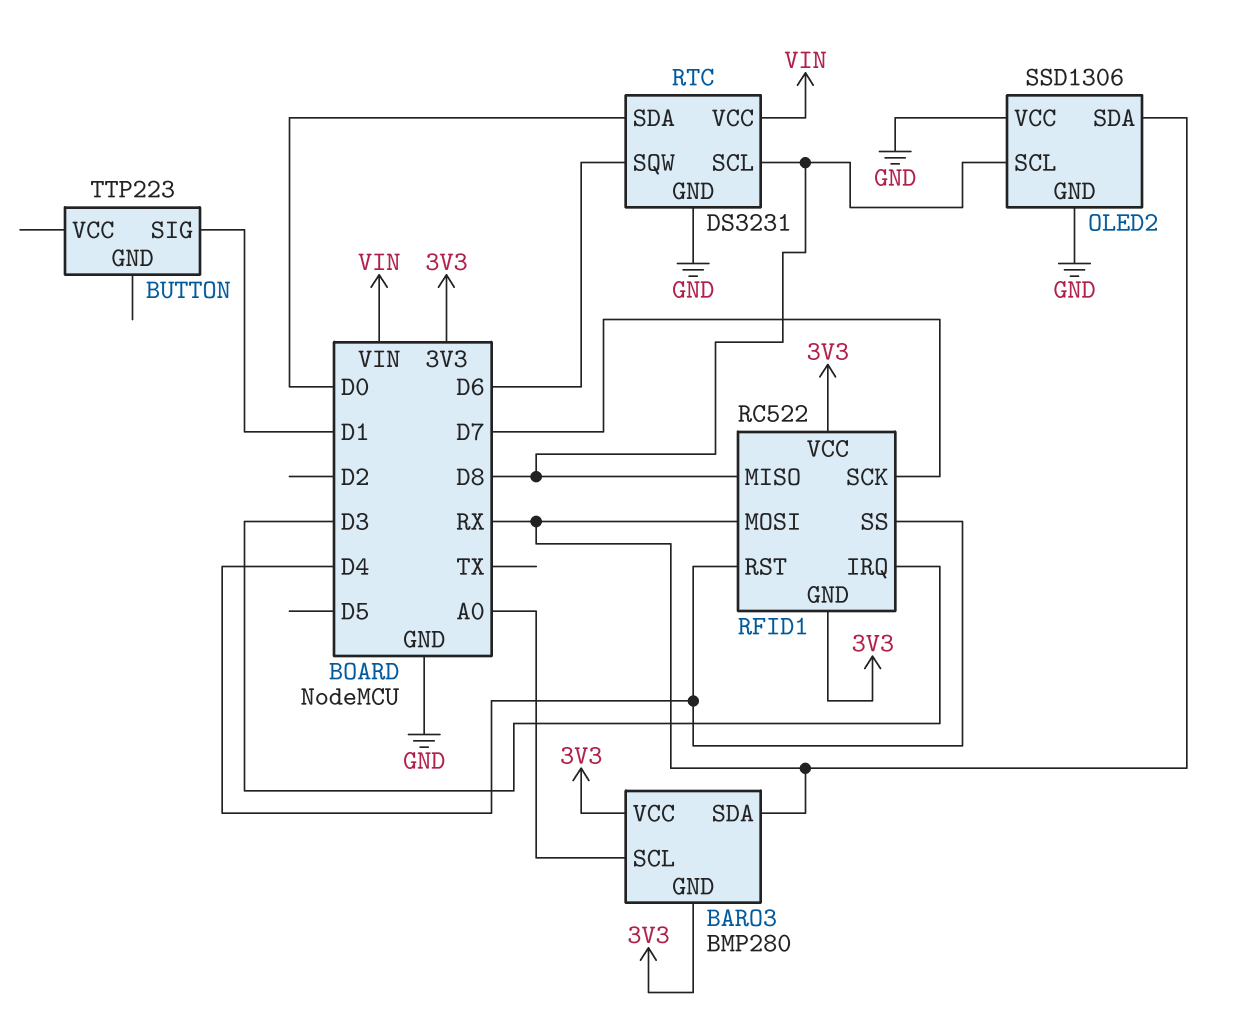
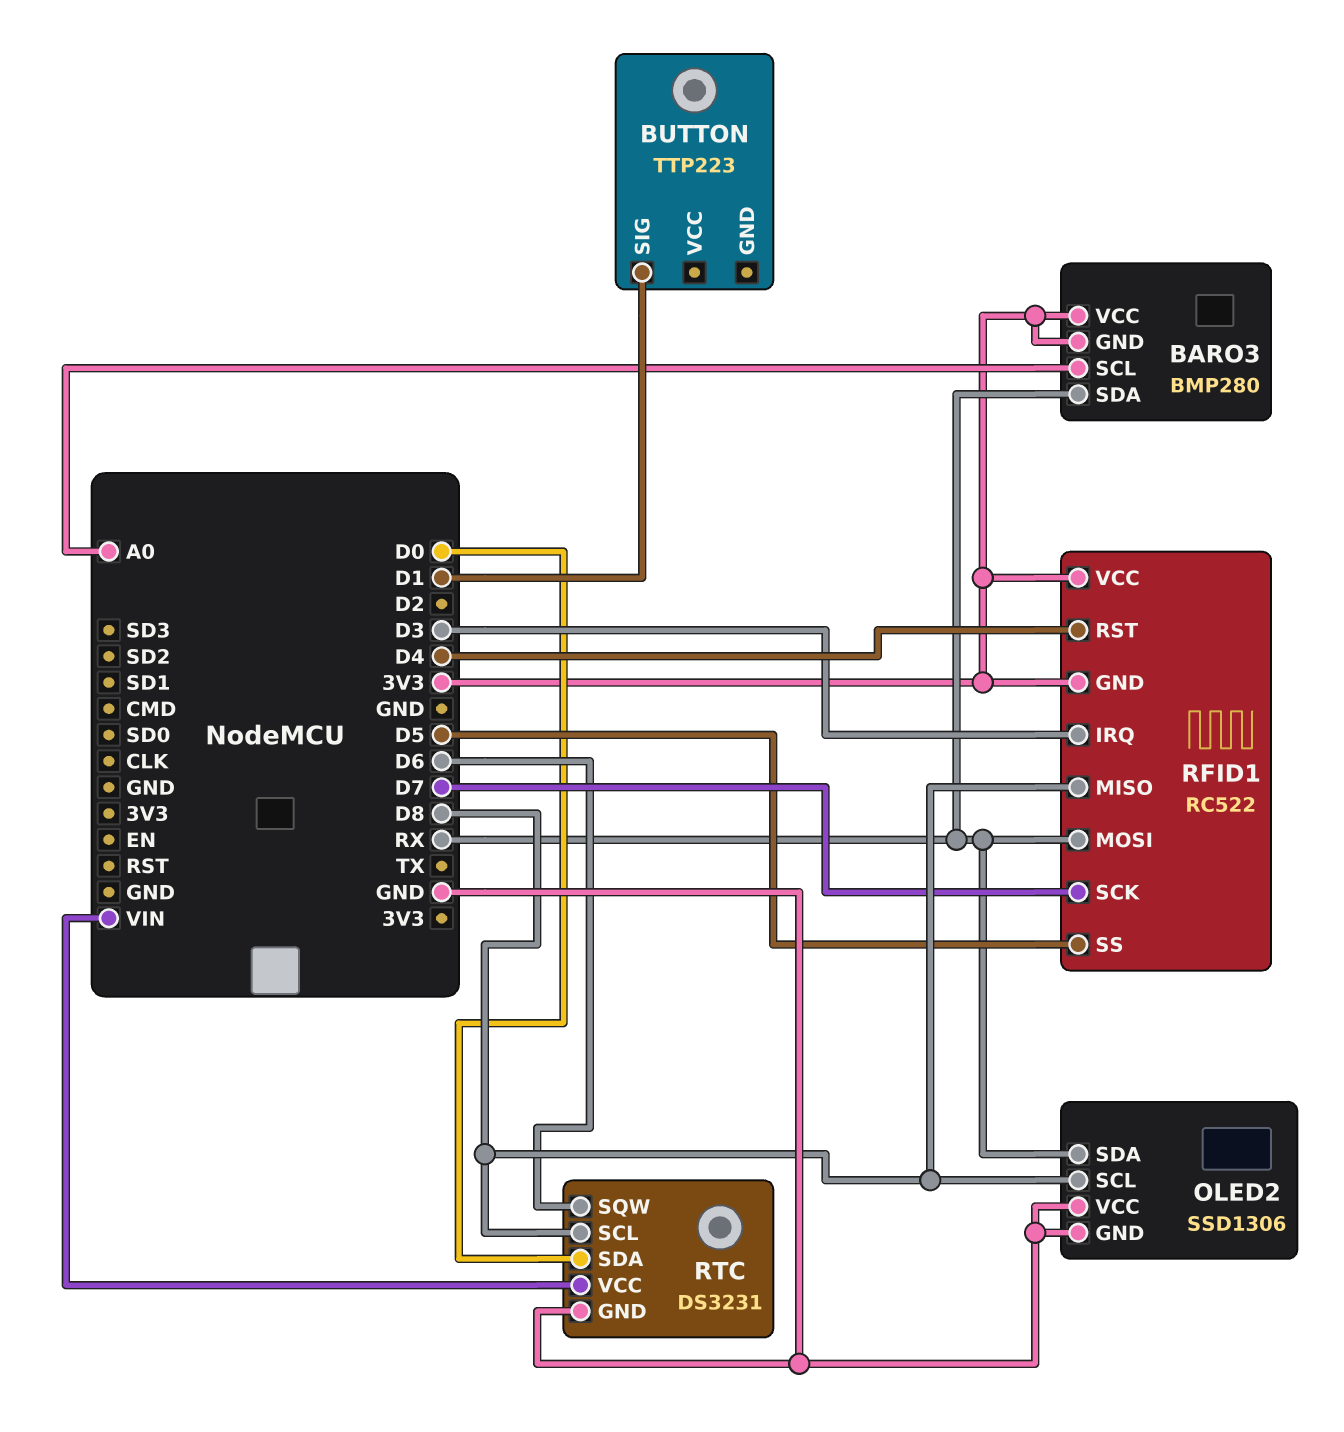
RFID1 pin SS: D4 -> D5

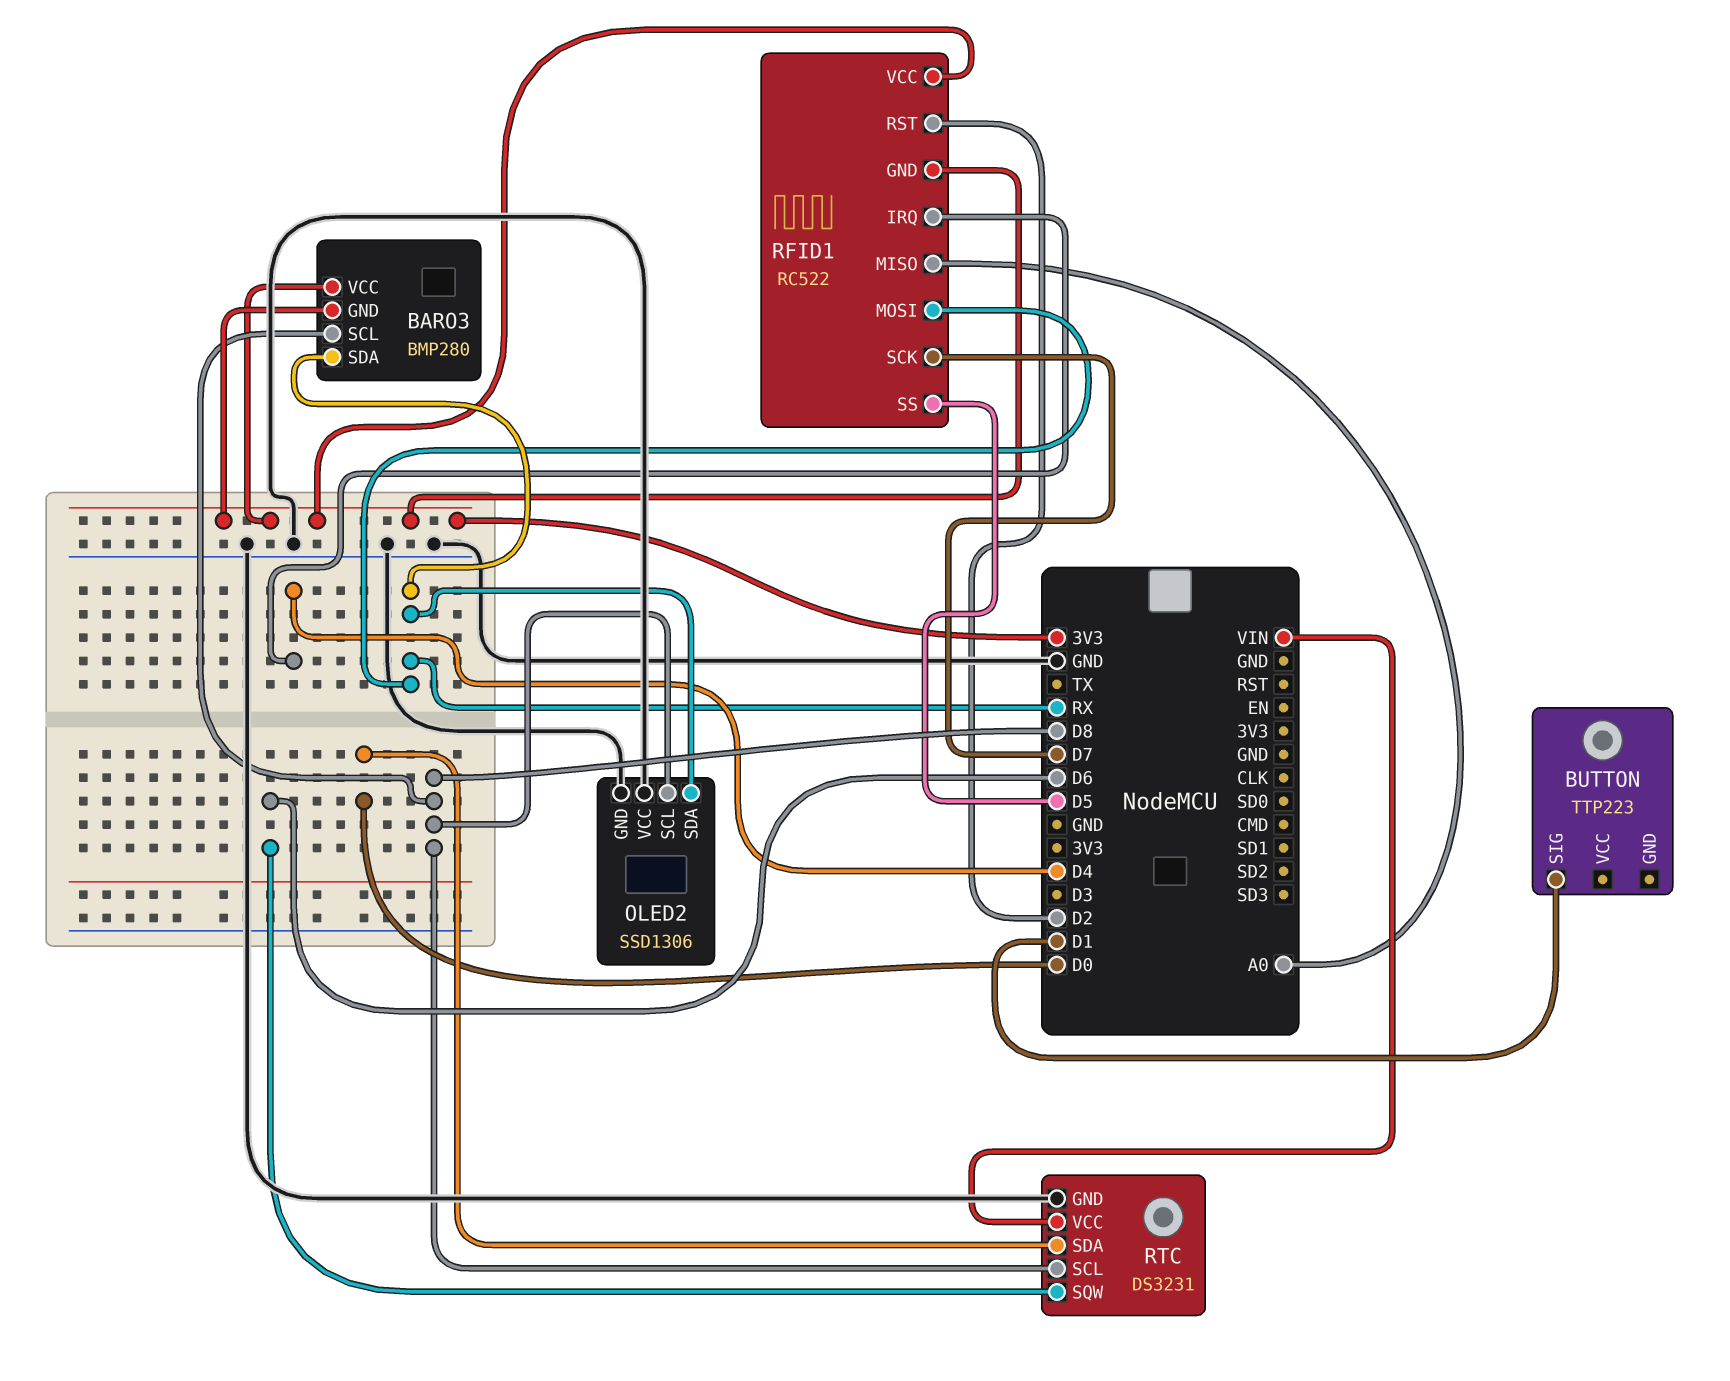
BARO3 pin SCL: A0 -> D8
RFID1 pin IRQ: D3 -> D4
RFID1 pin MISO: D8 -> A0
RFID1 pin RST: D4 -> D2

